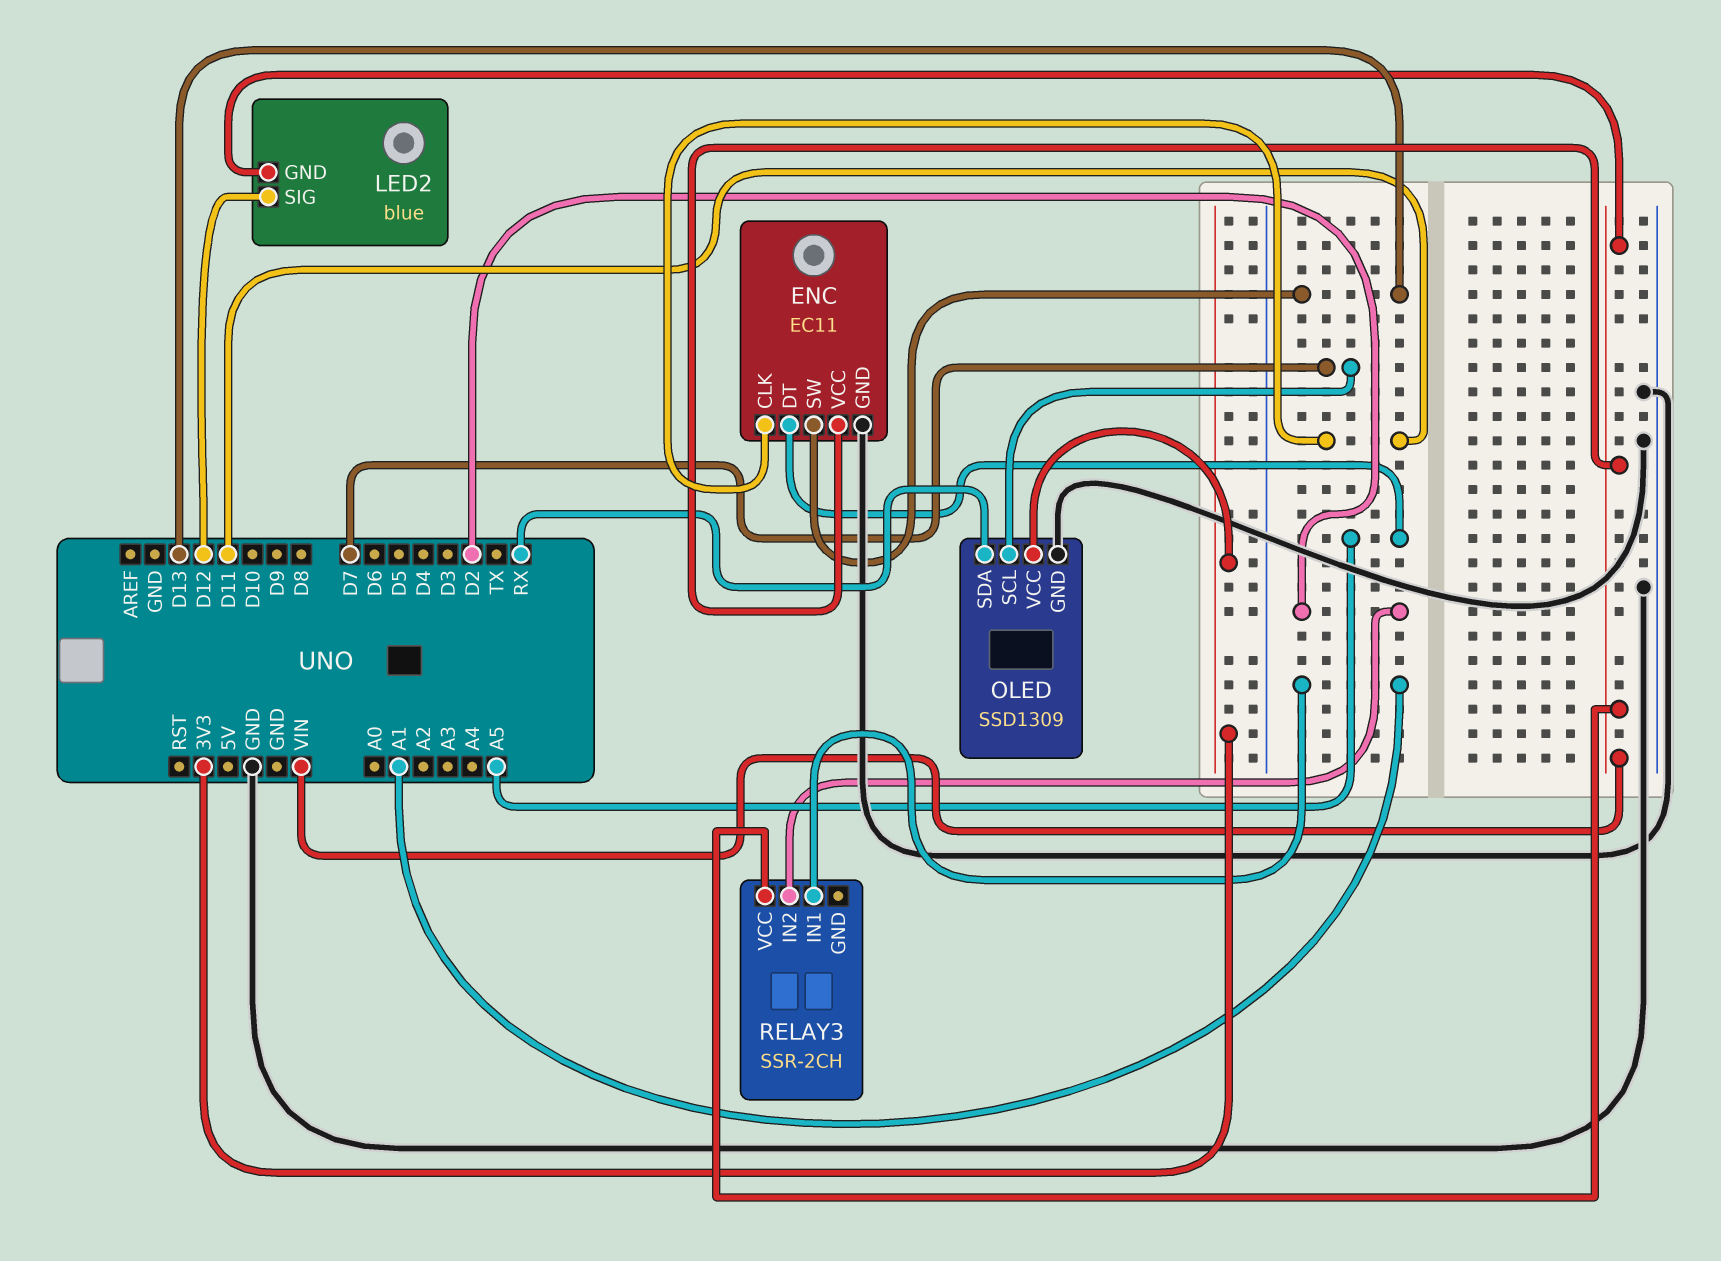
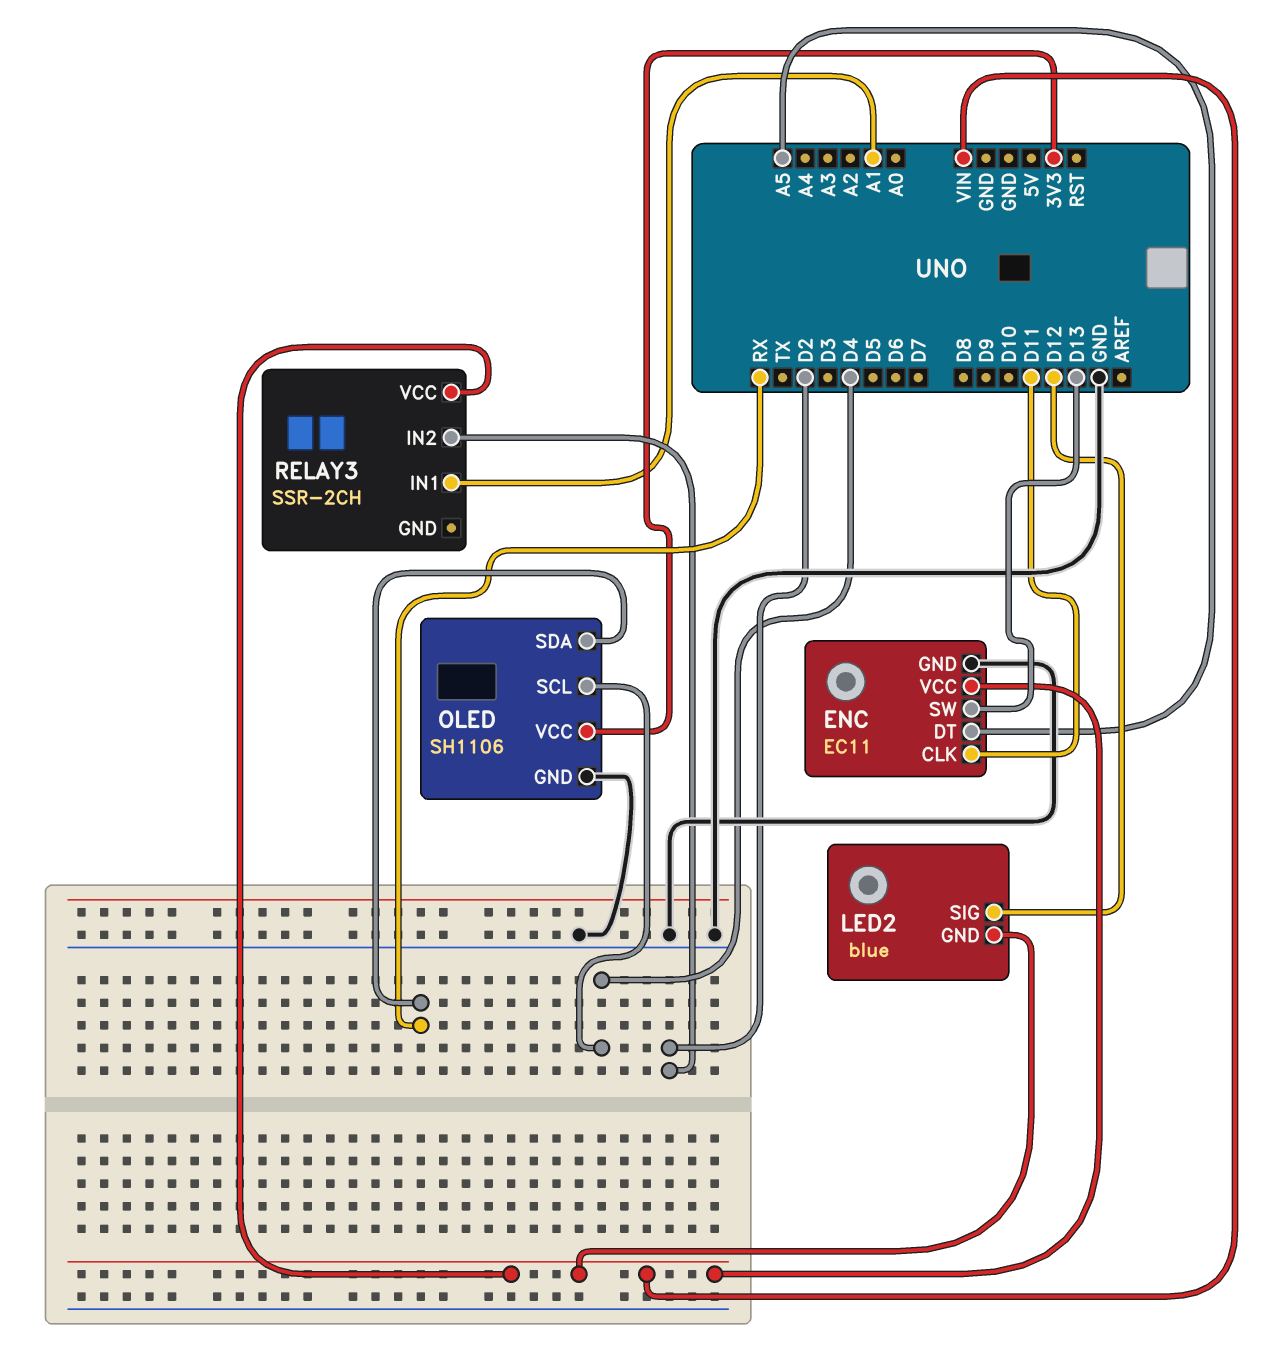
OLED: SSD1309 -> SH1106
OLED pin SCL: D7 -> D4

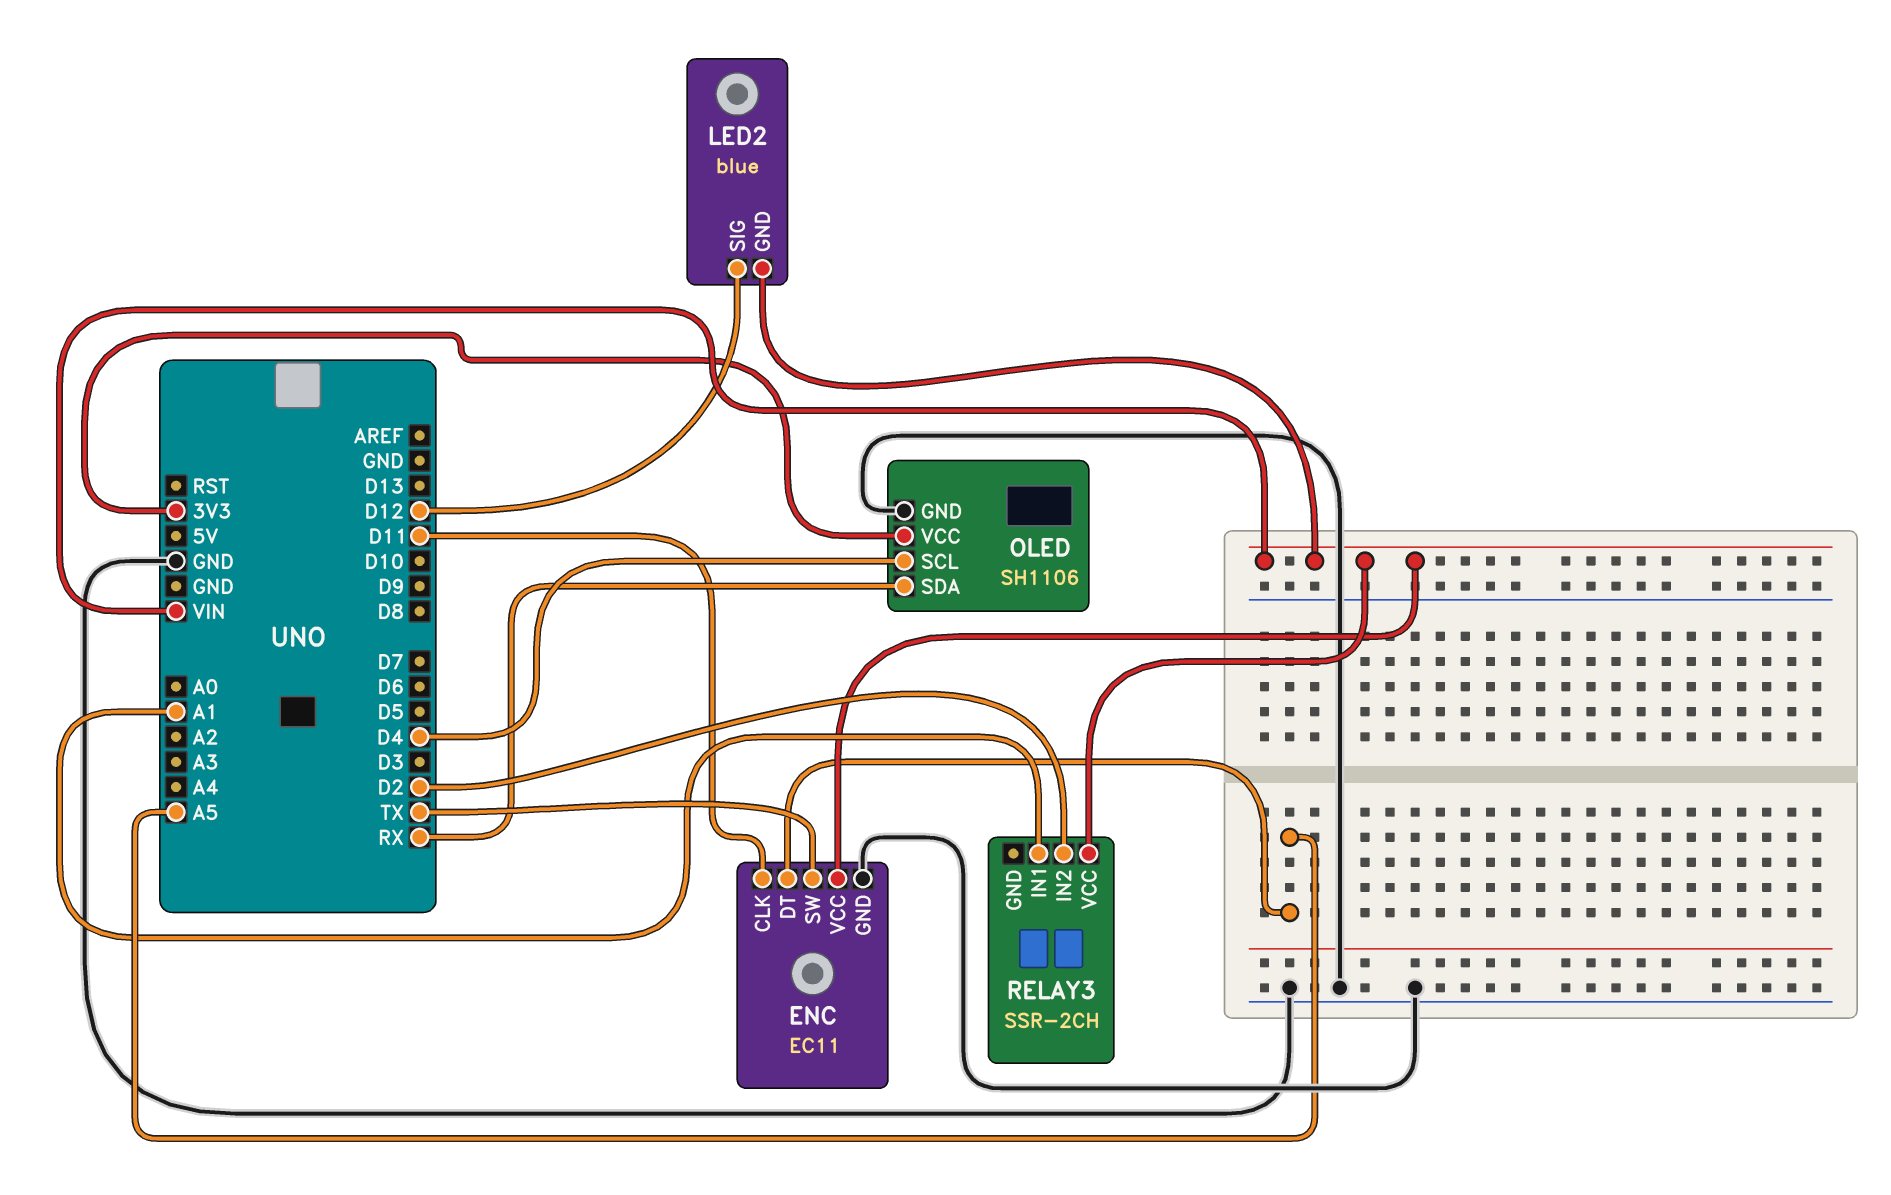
ENC pin SW: D13 -> TX

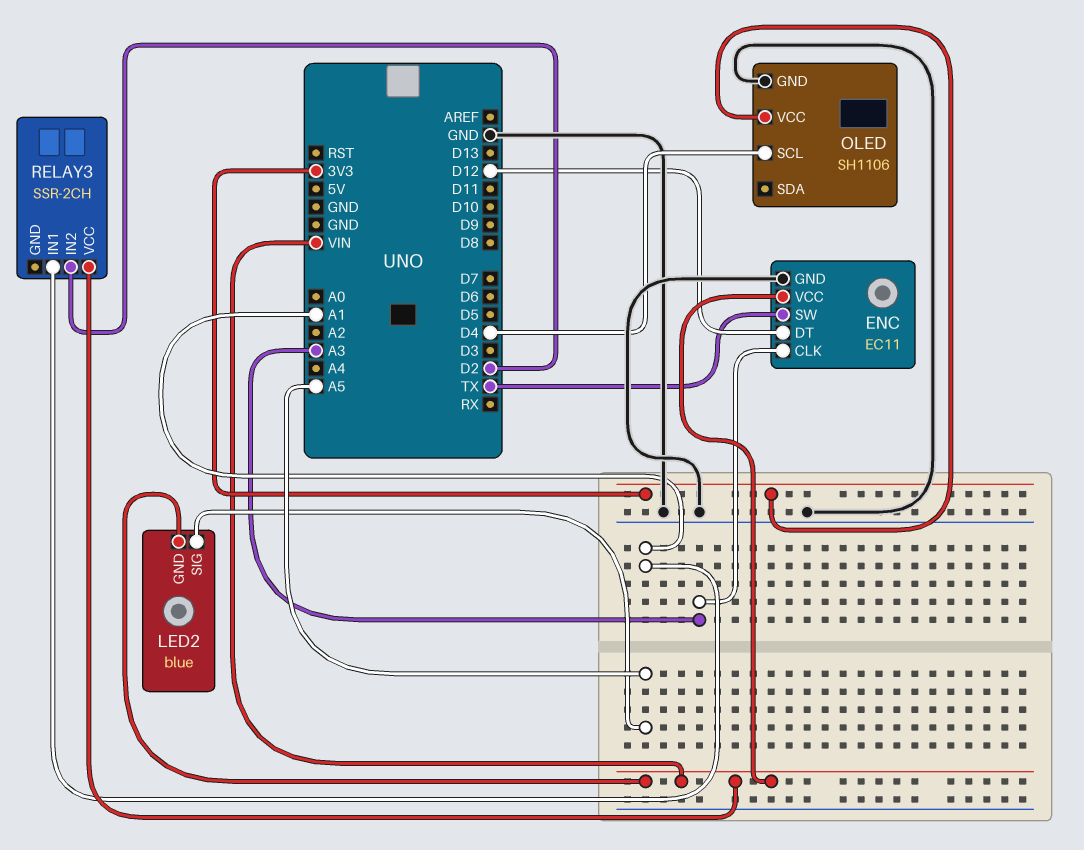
ENC pin CLK: D11 -> A3
ENC pin DT: A5 -> D12
LED2 pin SIG: D12 -> A5
OLED pin SDA: RX -> none

